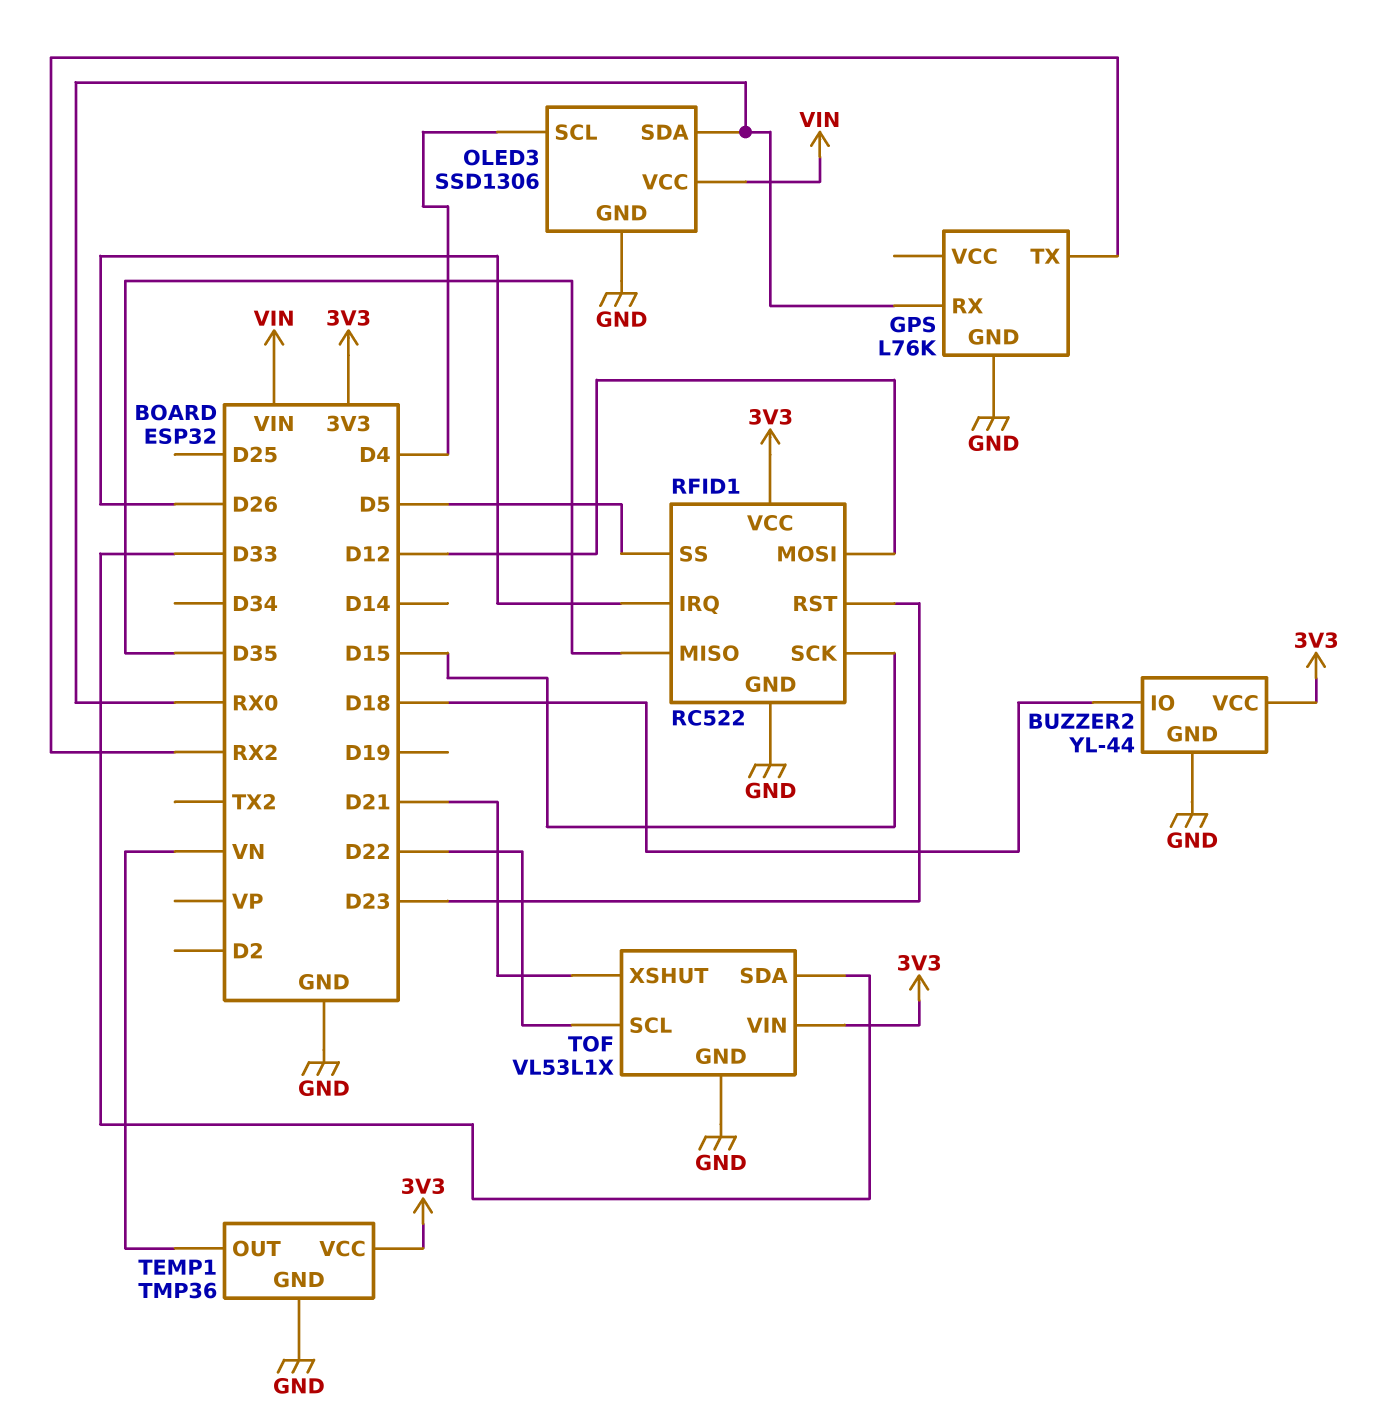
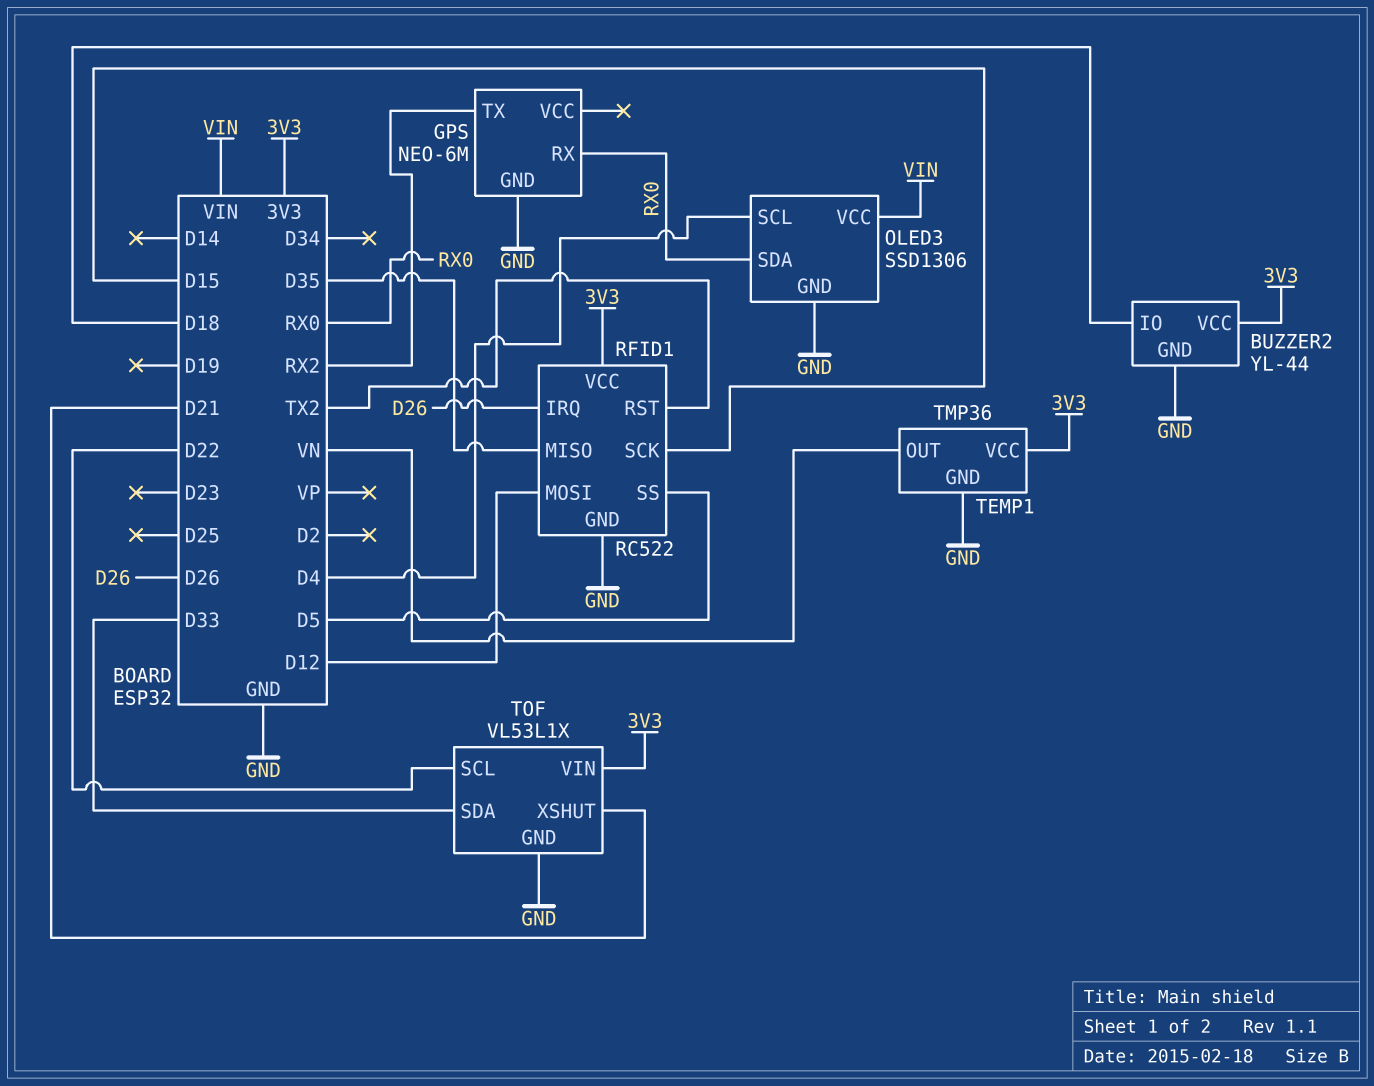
GPS: L76K -> NEO-6M
RFID1 pin RST: D23 -> TX2

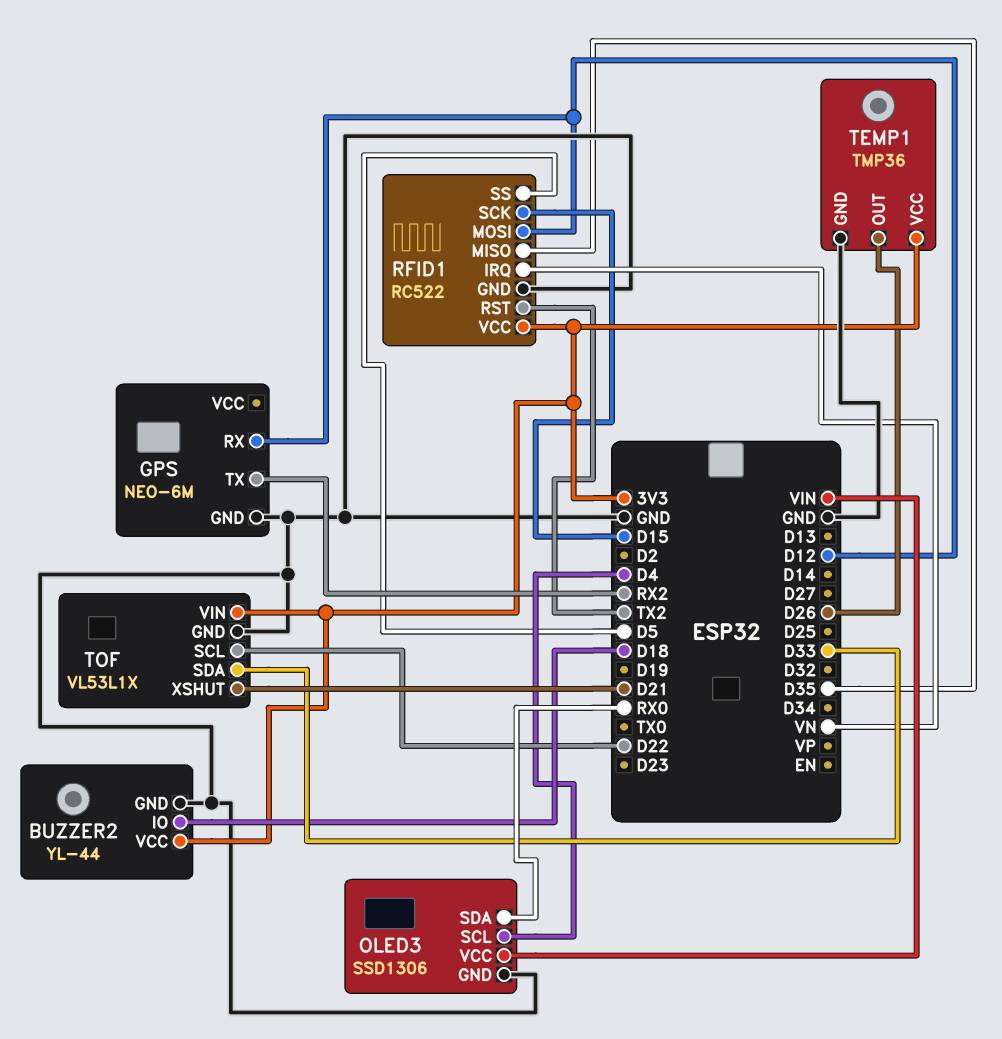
GPS pin RX: RX0 -> D12
RFID1 pin IRQ: D26 -> VN
TEMP1 pin OUT: VN -> D26

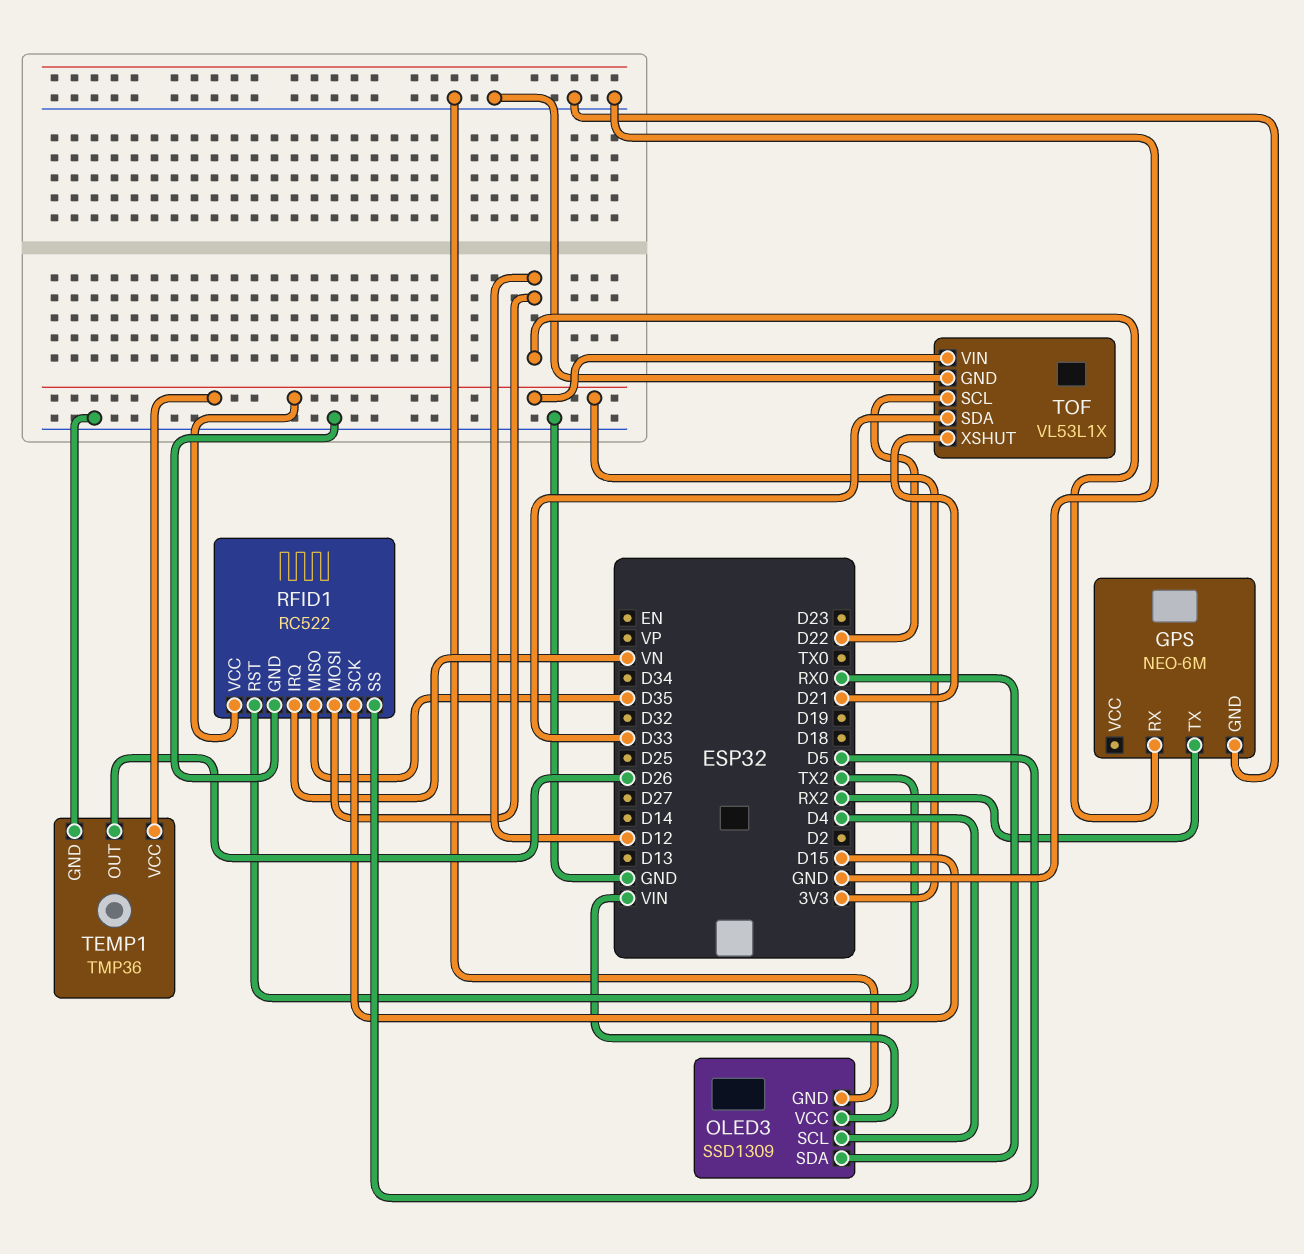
BUZZER2: YL-44 -> none
BUZZER2 pin GND: GND -> none
BUZZER2 pin IO: D18 -> none
BUZZER2 pin VCC: 3V3 -> none
OLED3: SSD1306 -> SSD1309

